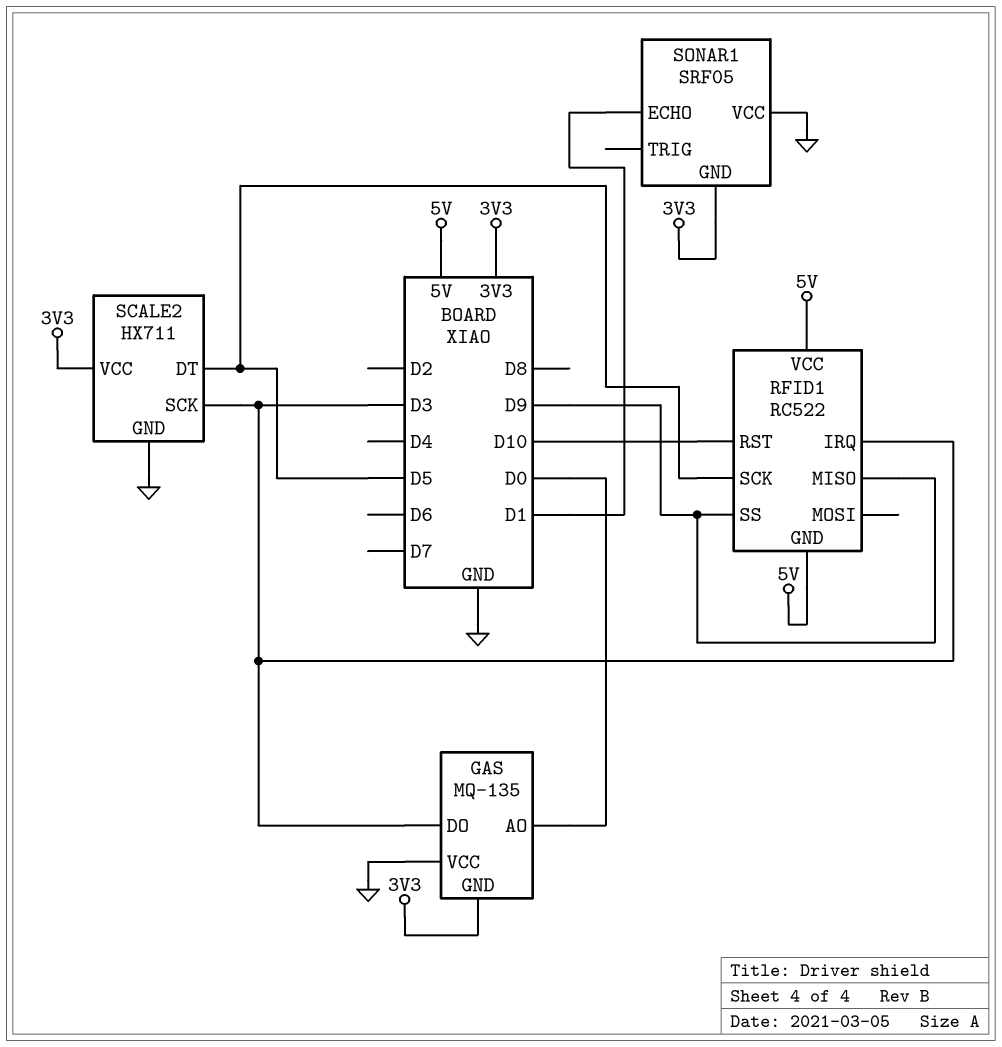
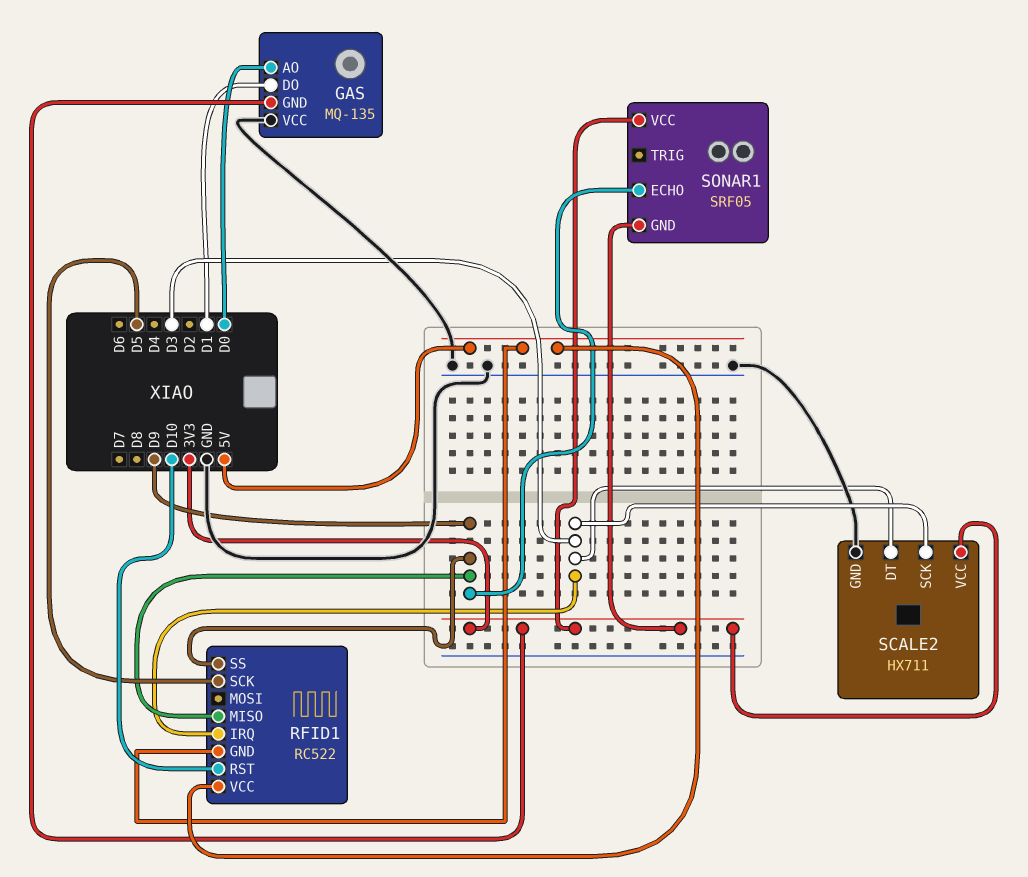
GAS pin DO: D3 -> D1
SCALE2 pin DT: D5 -> D3
SONAR1 pin ECHO: D1 -> D9
SONAR1 pin VCC: GND -> 3V3

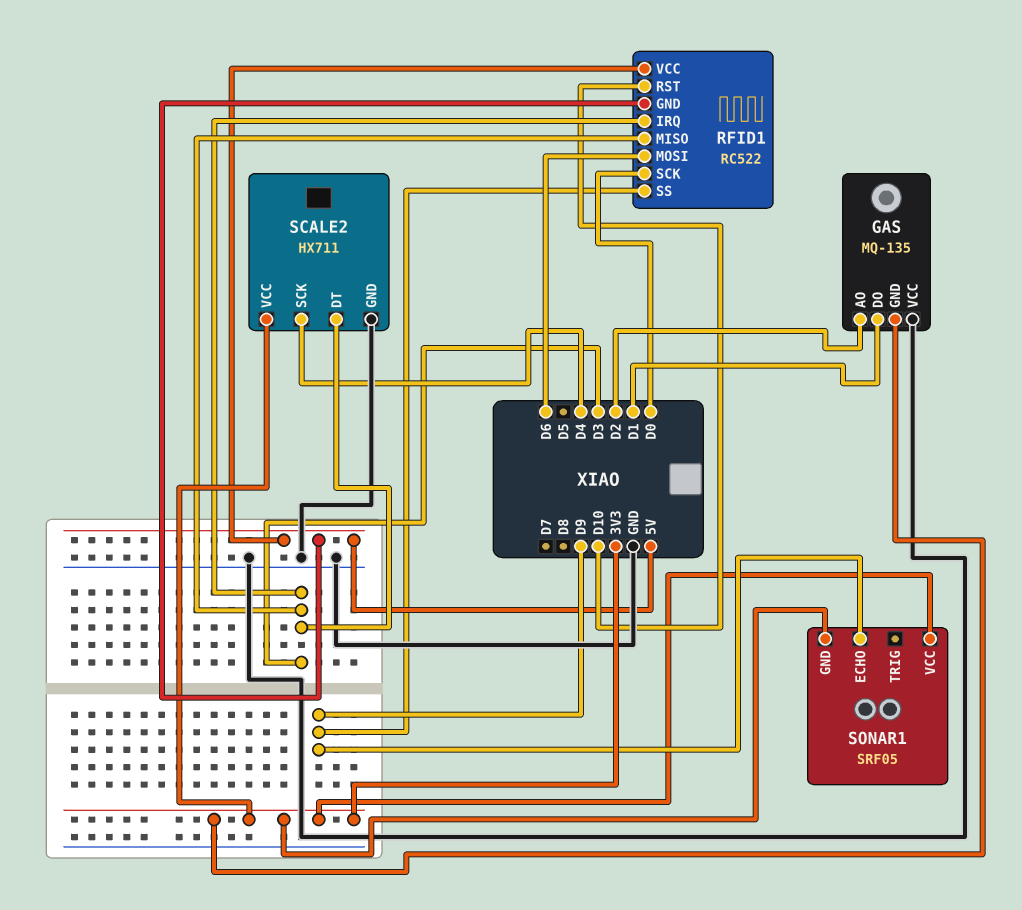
GAS pin AO: D0 -> D2
RFID1 pin MISO: D9 -> D3
RFID1 pin MOSI: none -> D6
RFID1 pin SCK: D5 -> D0
SCALE2 pin SCK: D3 -> D4

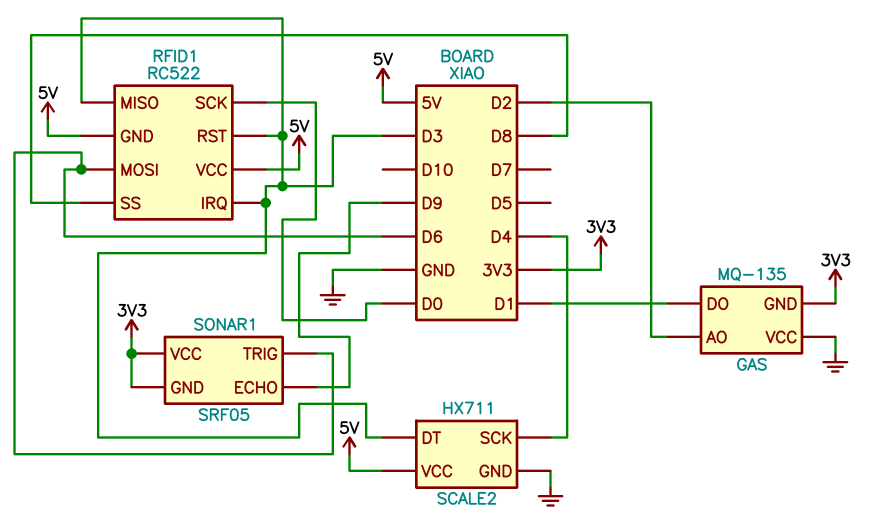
RFID1 pin RST: D10 -> D3
RFID1 pin SS: D9 -> D8
SCALE2 pin VCC: 3V3 -> 5V
SONAR1 pin TRIG: none -> D6

